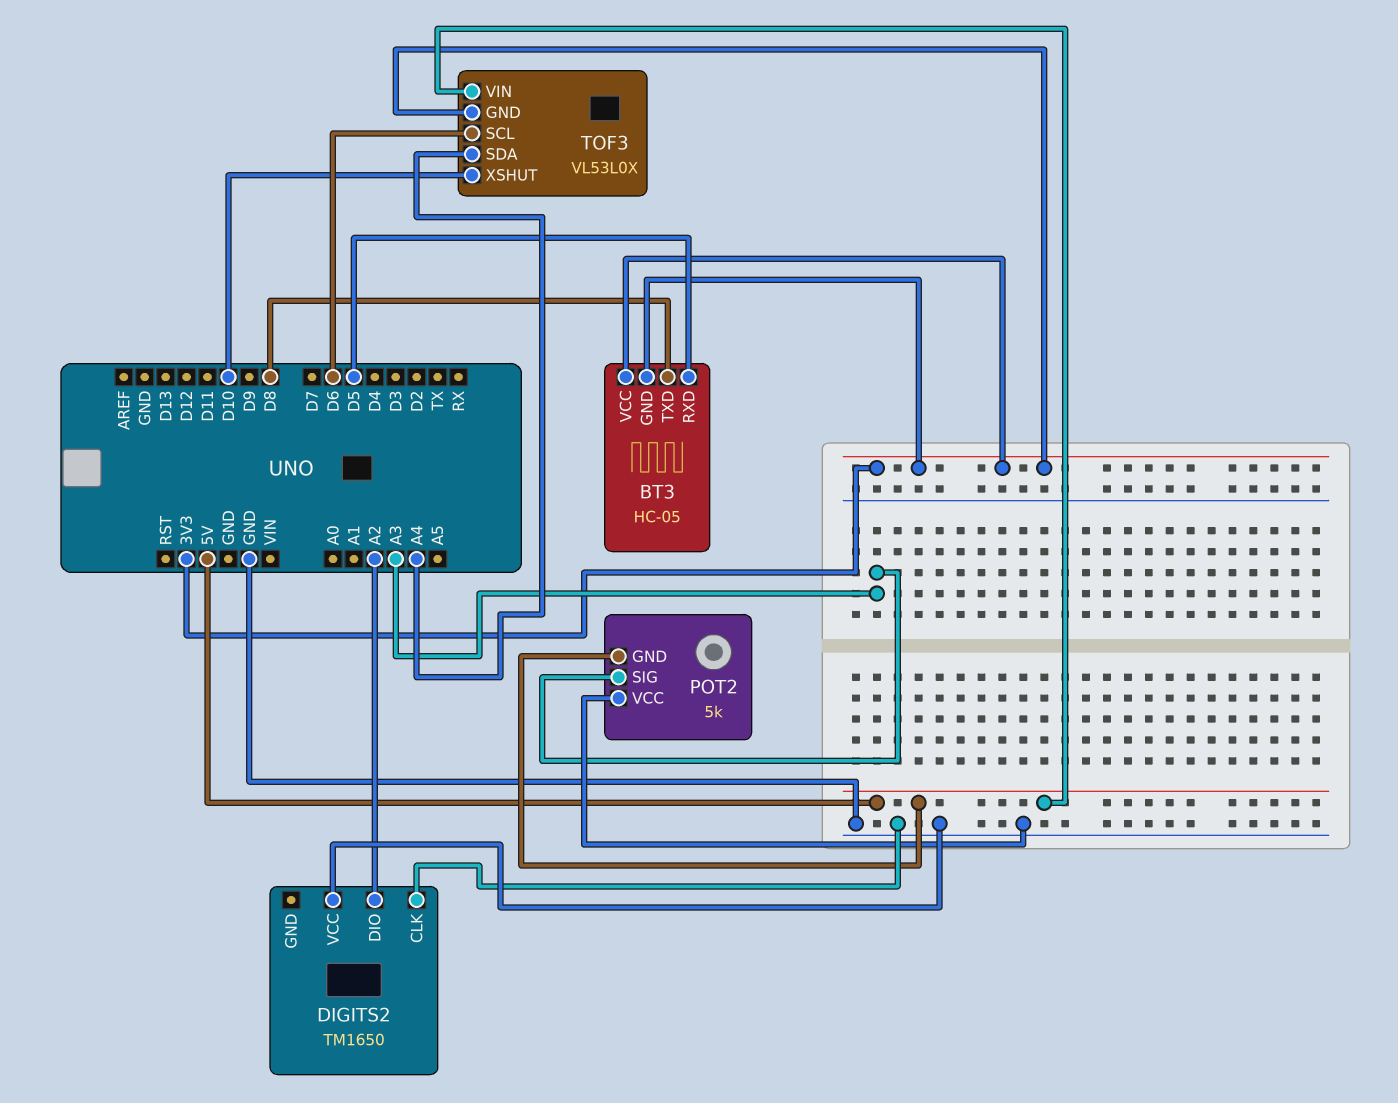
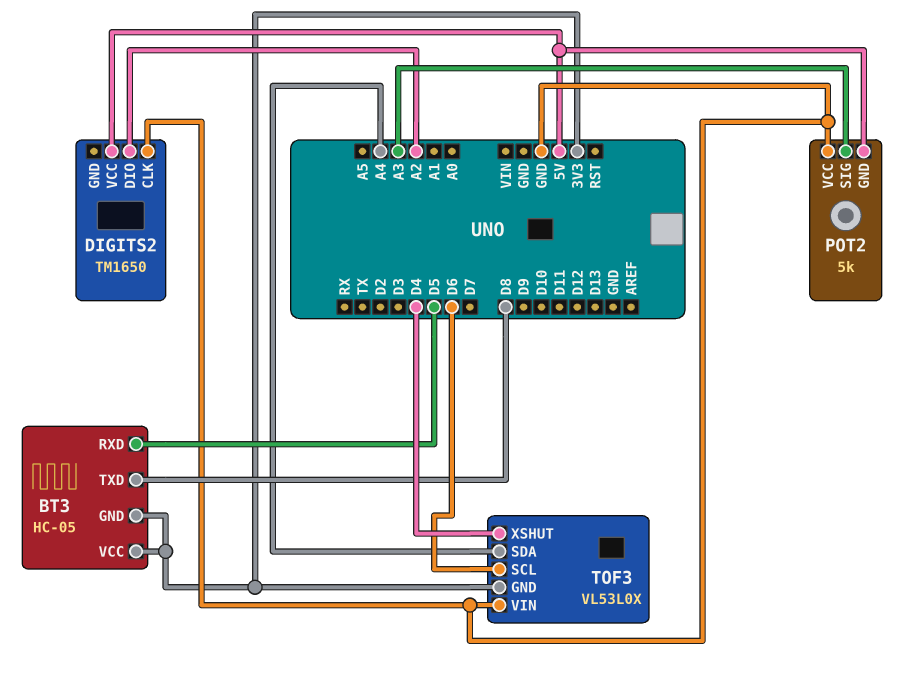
DIGITS2 pin VCC: GND -> 5V
TOF3 pin VIN: 5V -> GND
TOF3 pin XSHUT: D10 -> D4

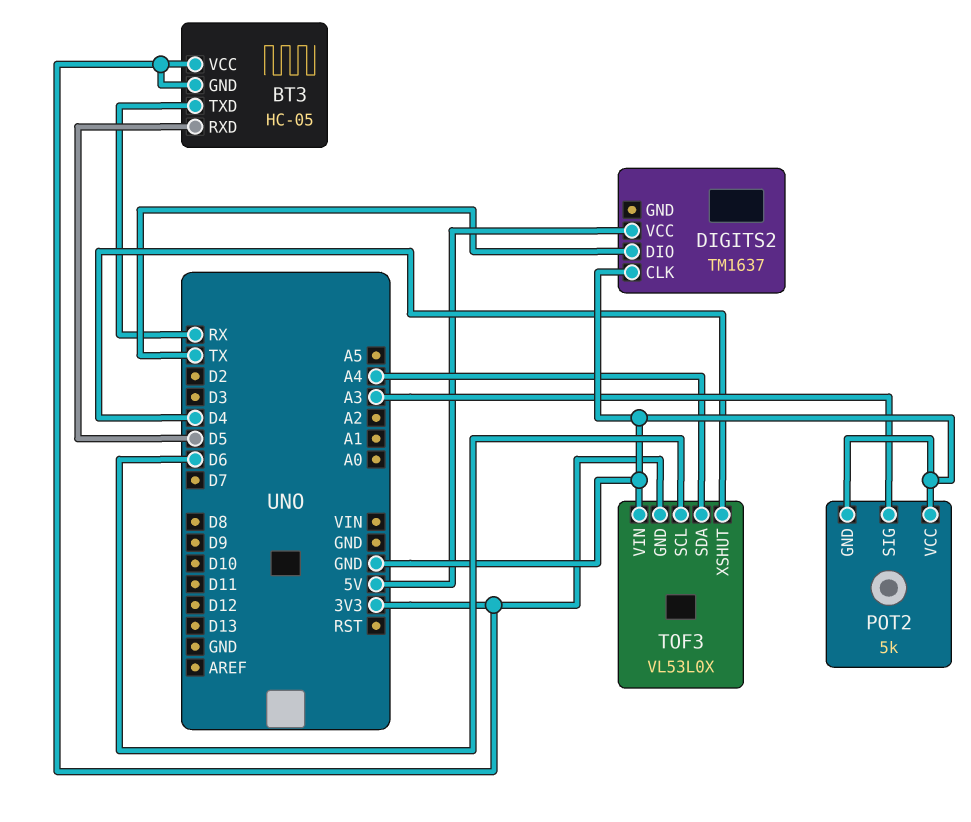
BT3 pin TXD: D8 -> RX
DIGITS2: TM1650 -> TM1637
DIGITS2 pin DIO: A2 -> TX
POT2 pin GND: 5V -> GND

